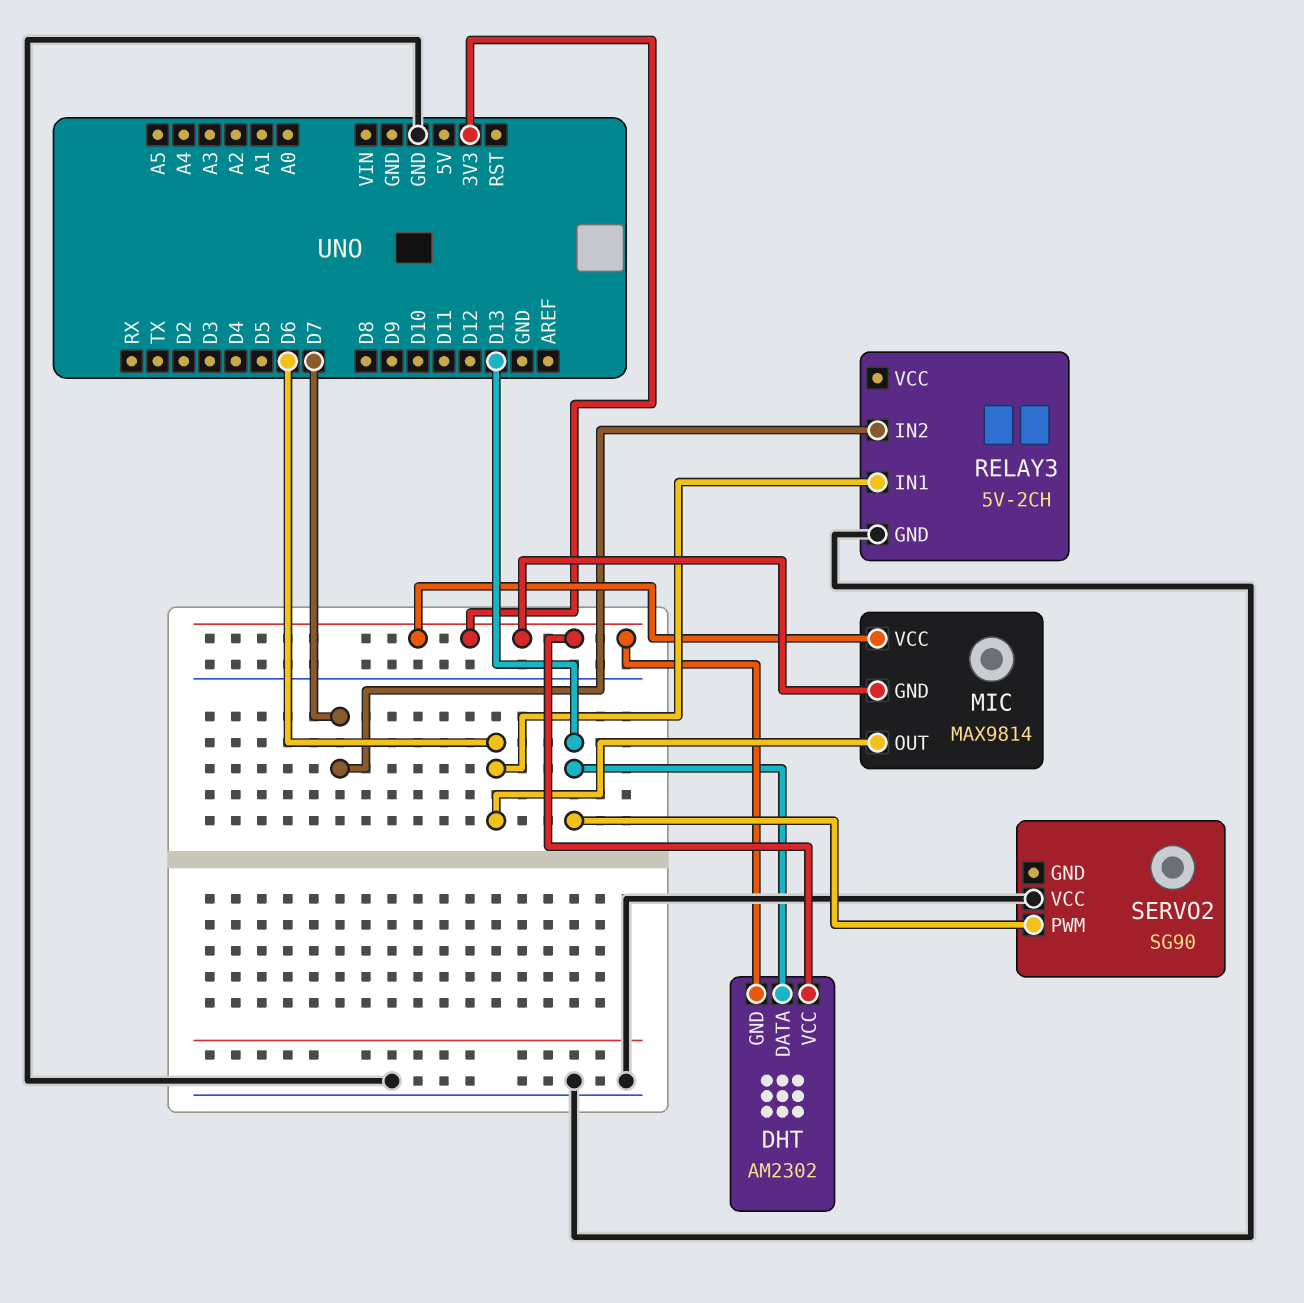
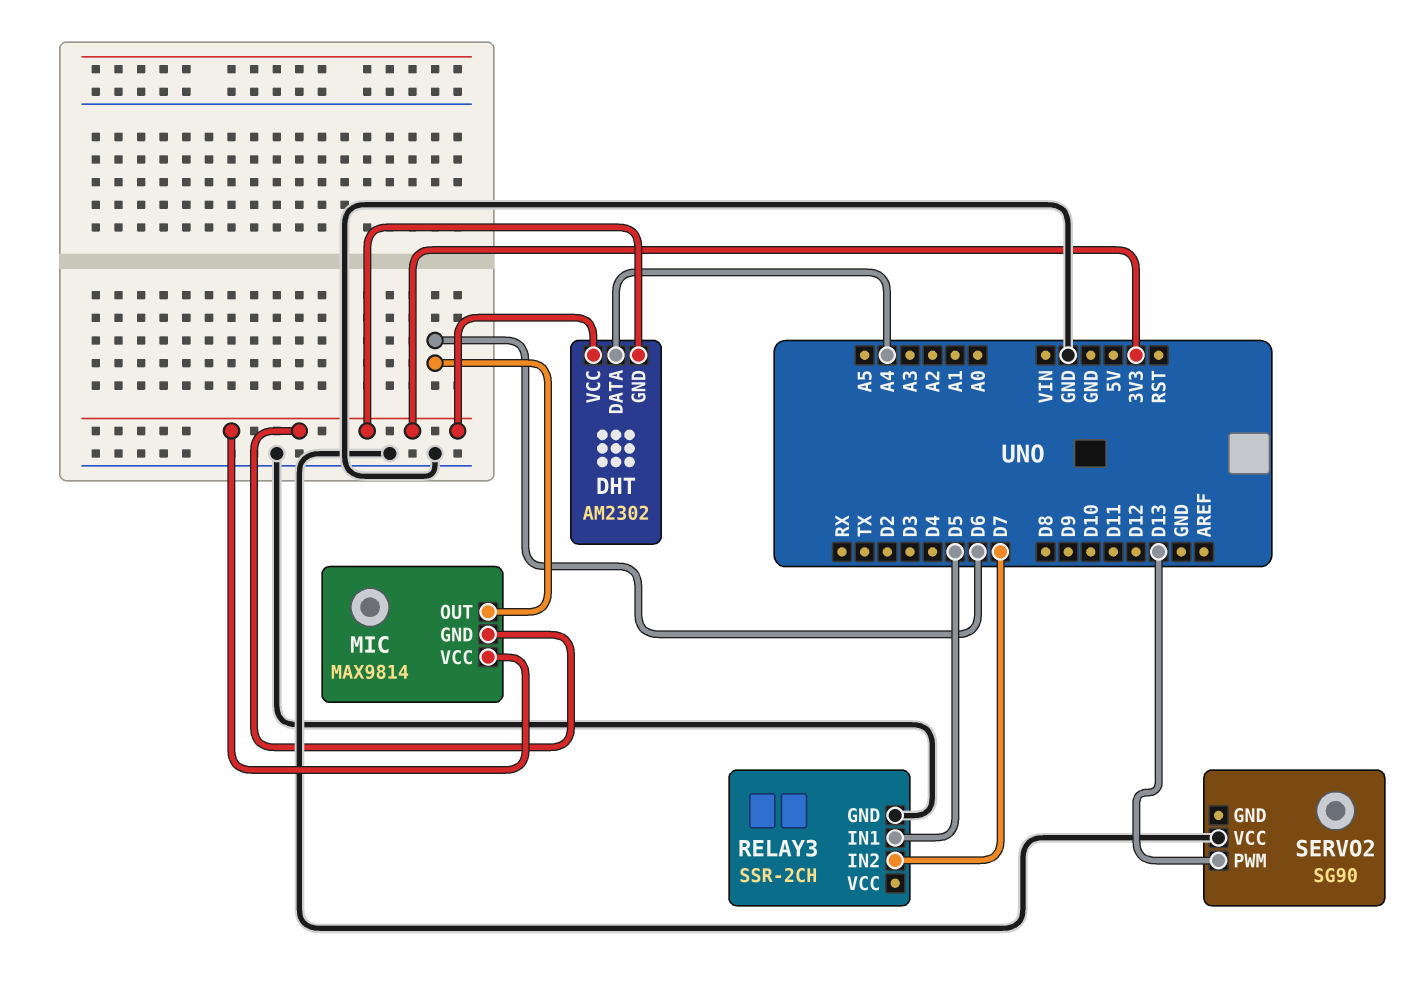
DHT pin DATA: D13 -> A4
RELAY3: 5V-2CH -> SSR-2CH
RELAY3 pin IN1: D6 -> D5

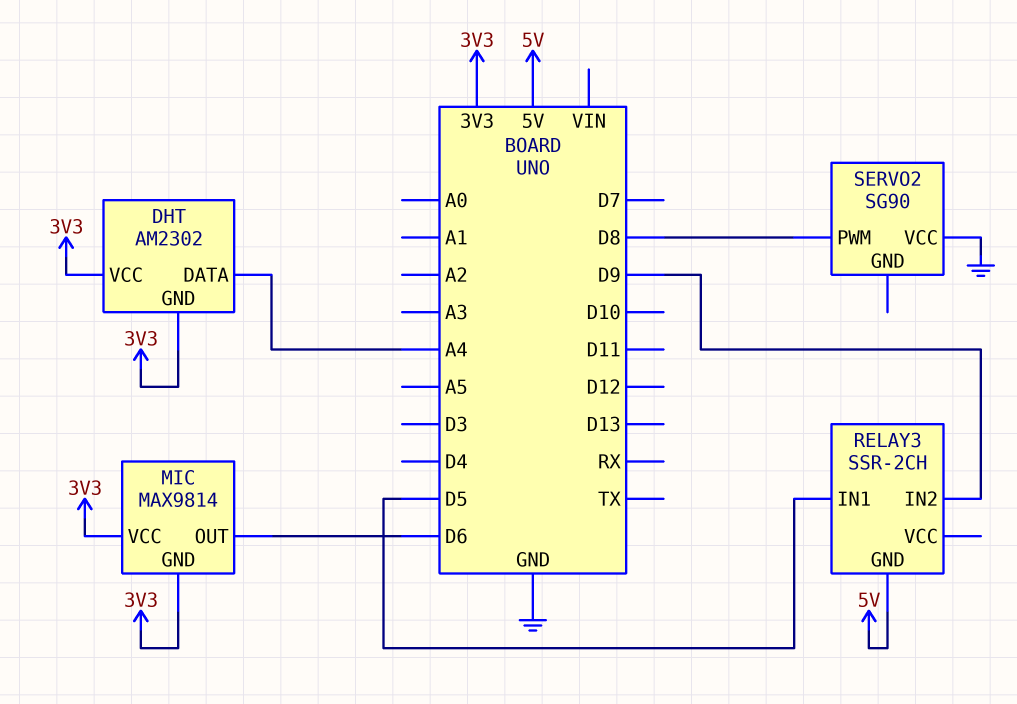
RELAY3 pin GND: GND -> 5V
RELAY3 pin IN2: D7 -> D9
SERVO2 pin PWM: D13 -> D8

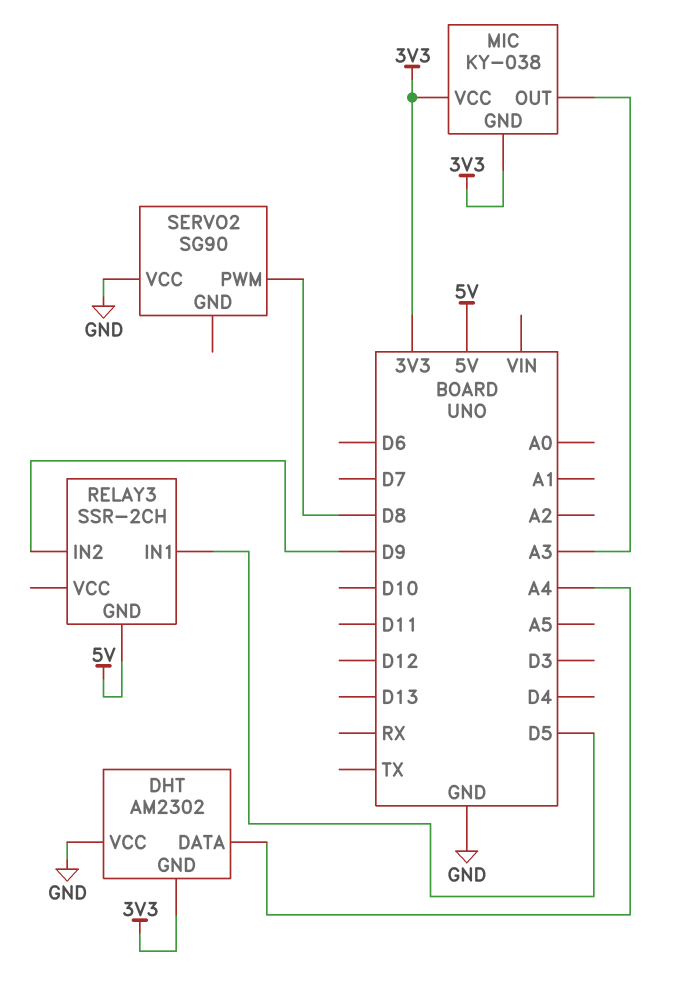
DHT pin VCC: 3V3 -> GND
MIC: MAX9814 -> KY-038
MIC pin OUT: D6 -> A3

